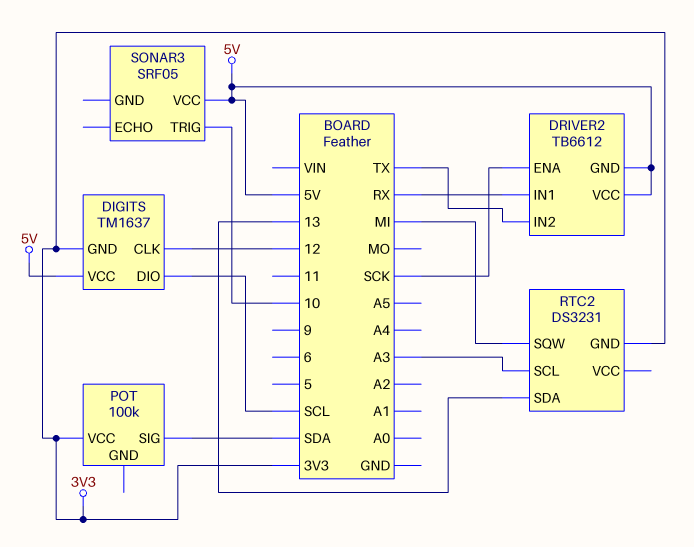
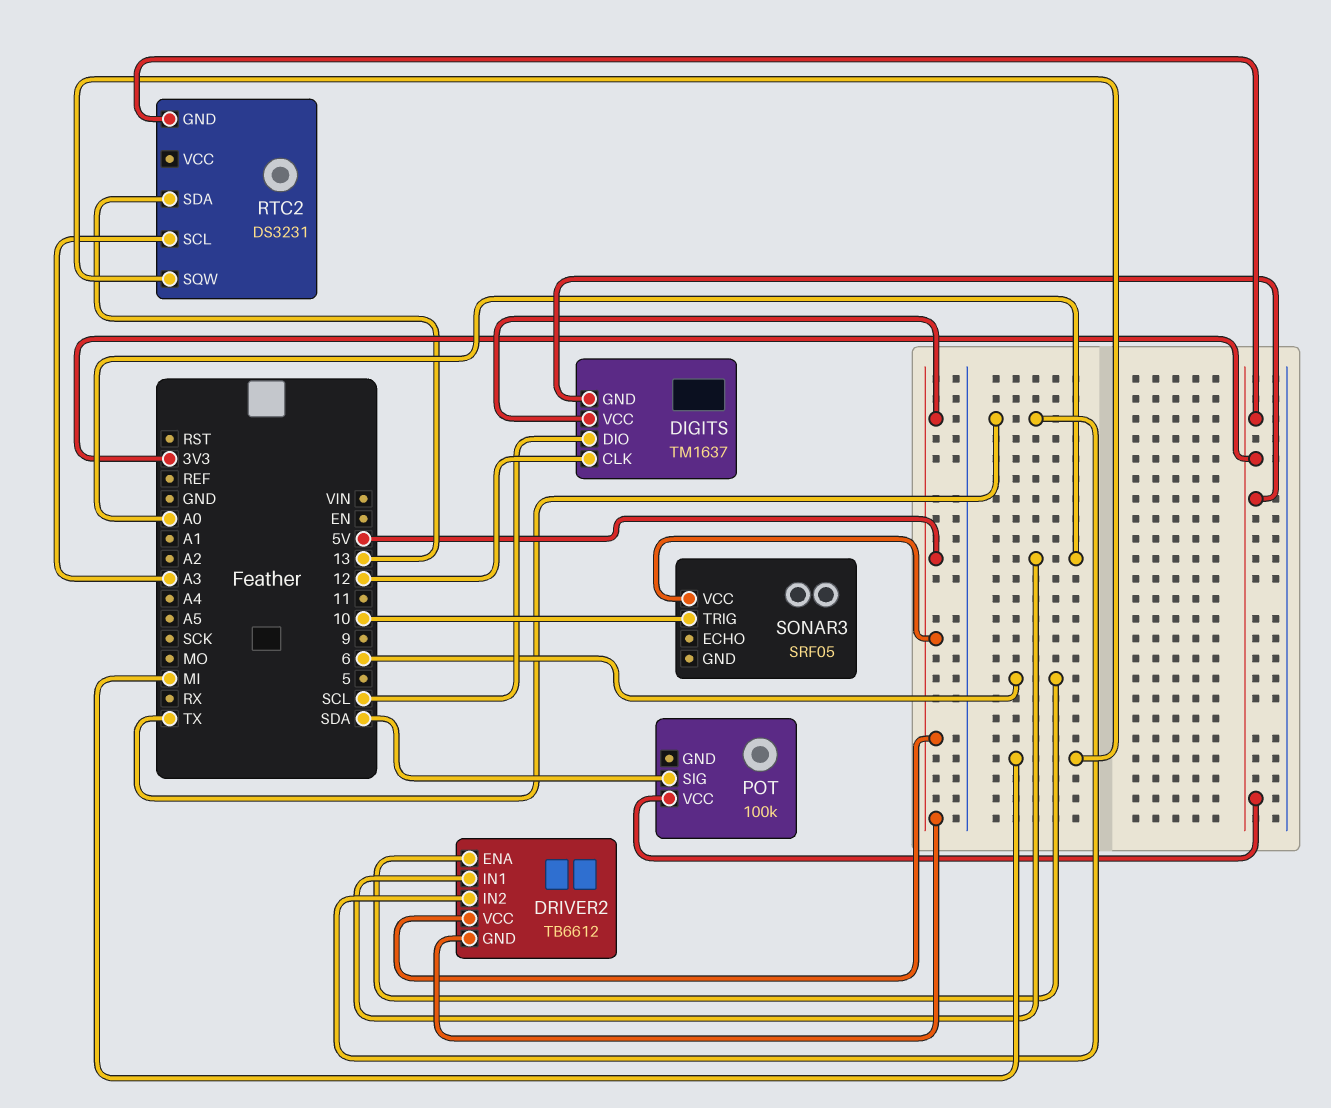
DRIVER2 pin ENA: SCK -> 6
DRIVER2 pin IN1: RX -> A0

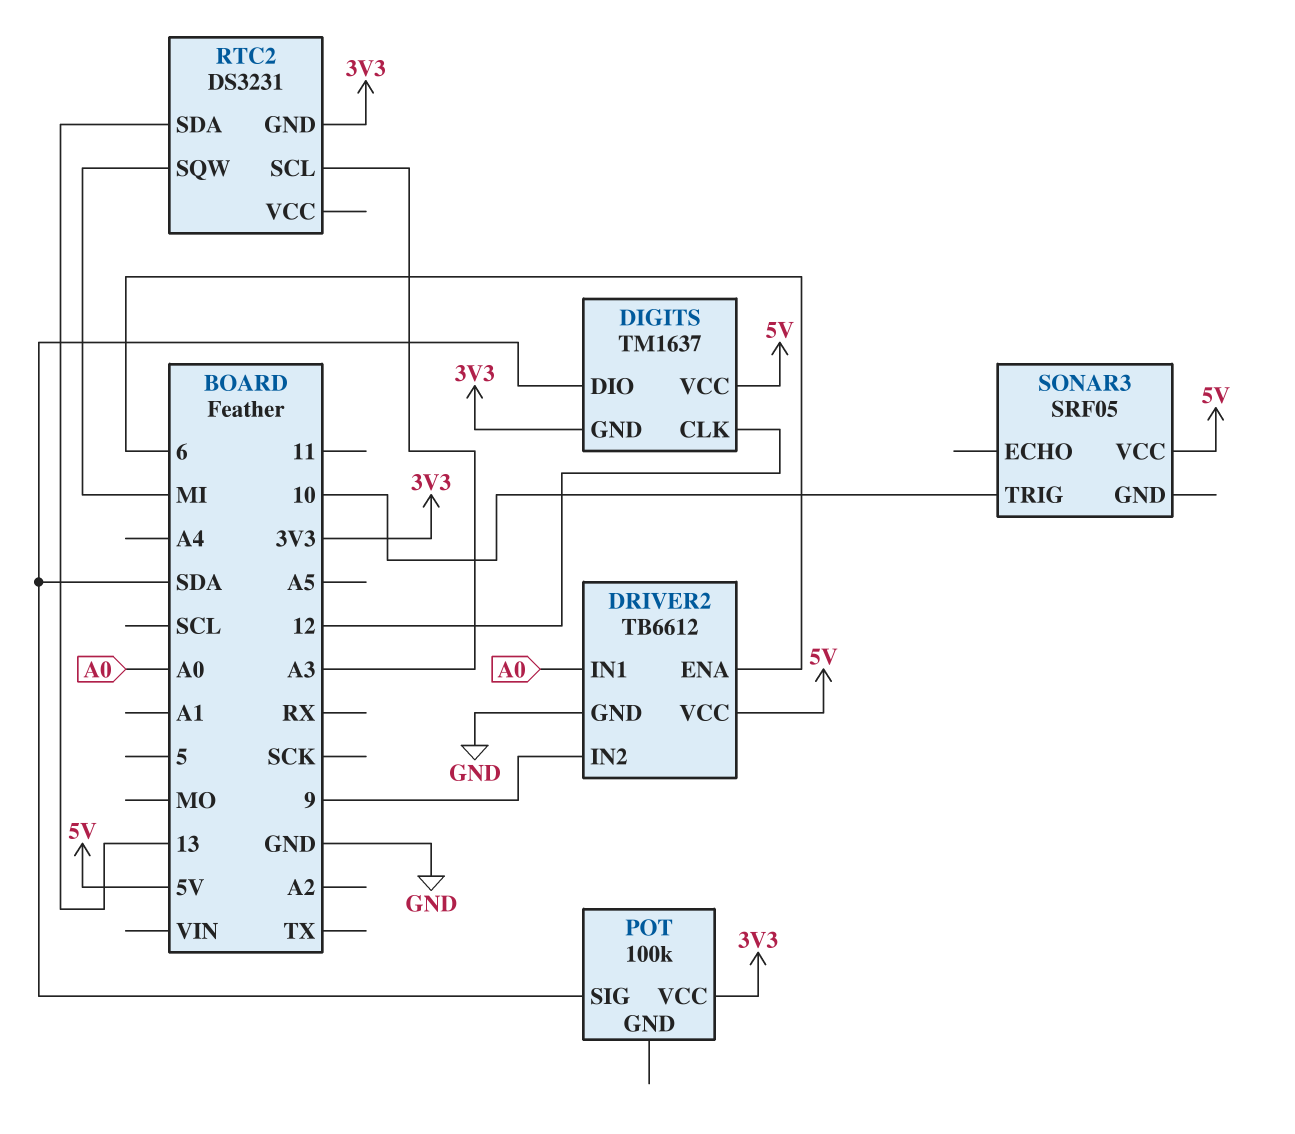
DIGITS pin DIO: SCL -> SDA
DRIVER2 pin GND: 5V -> GND
DRIVER2 pin IN2: TX -> 9

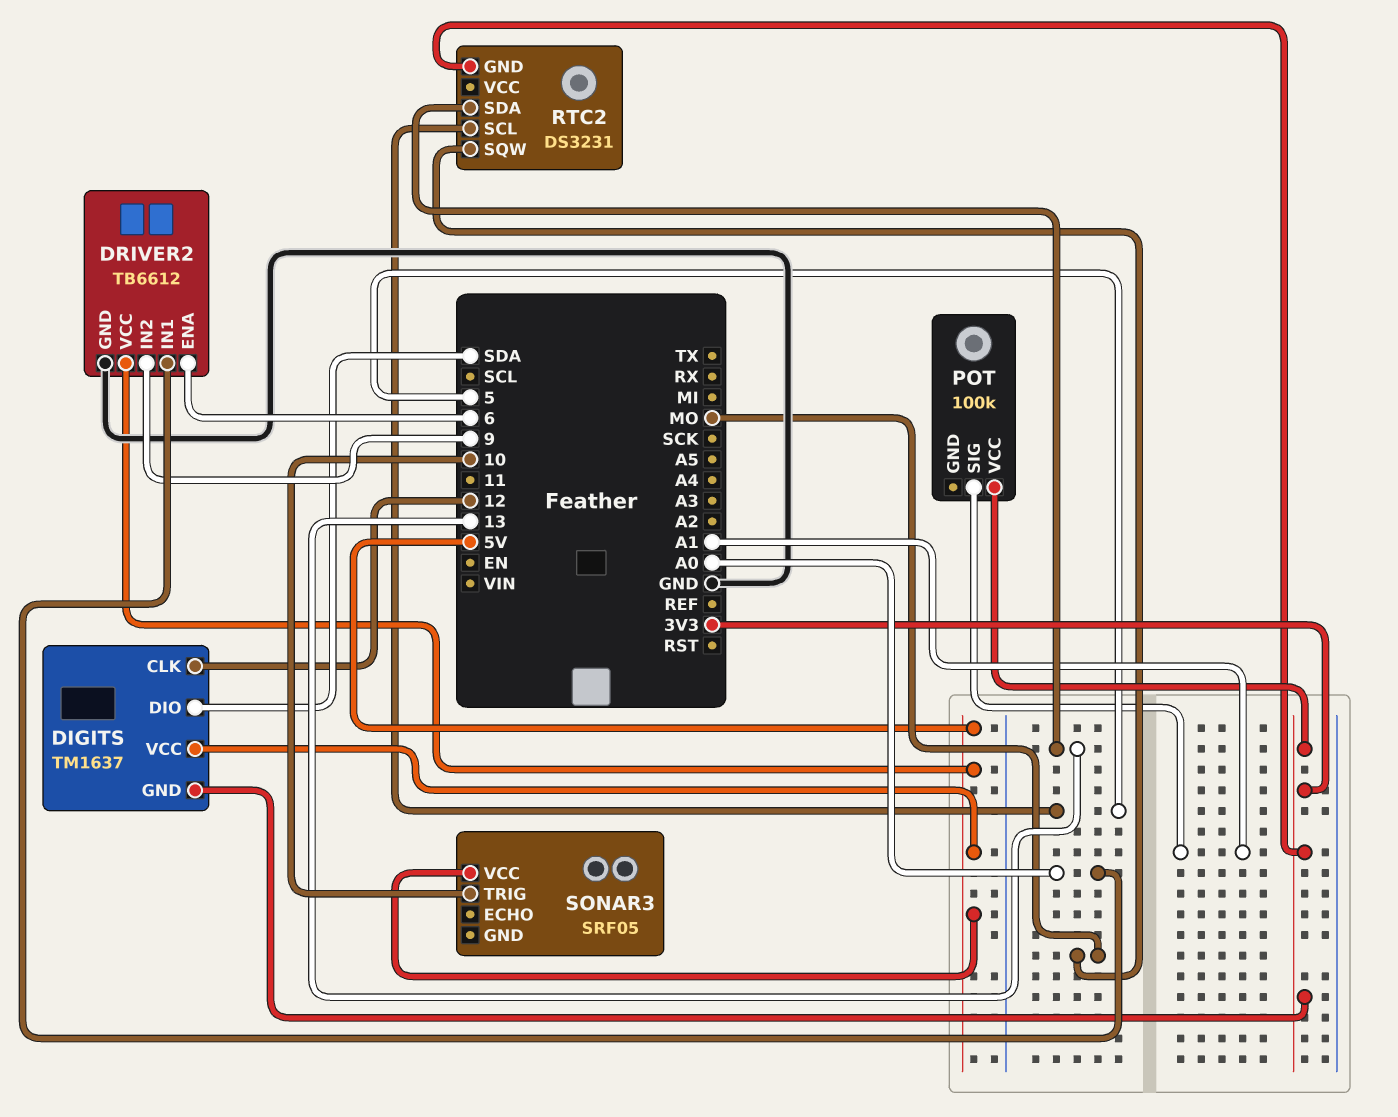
POT pin SIG: SDA -> A1
RTC2 pin SCL: A3 -> 5
RTC2 pin SQW: MI -> MO

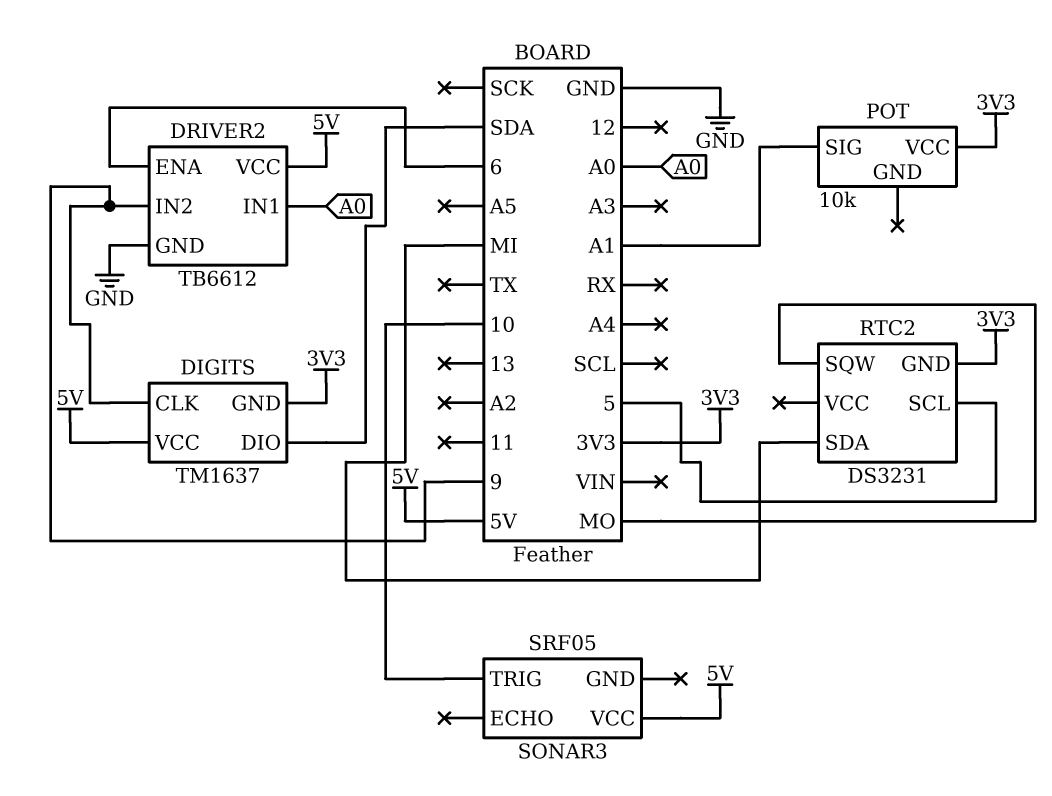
DIGITS pin CLK: 12 -> 9
POT: 100k -> 10k
RTC2 pin SDA: 13 -> MI

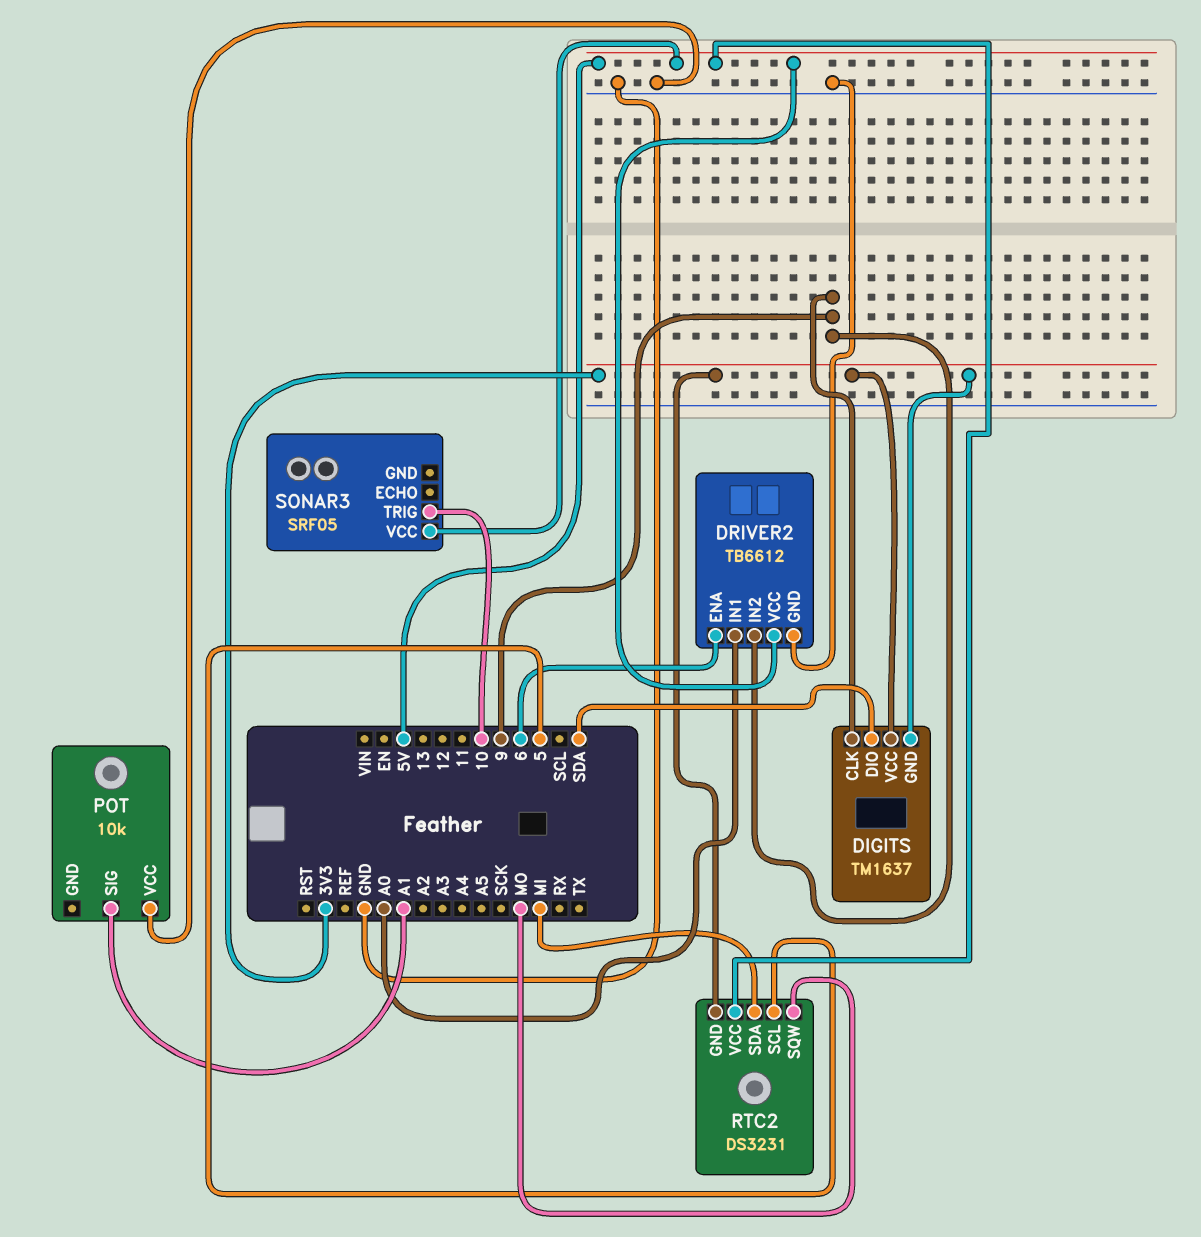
DIGITS pin VCC: 5V -> 3V3
POT pin VCC: 3V3 -> GND
RTC2 pin VCC: none -> 5V

